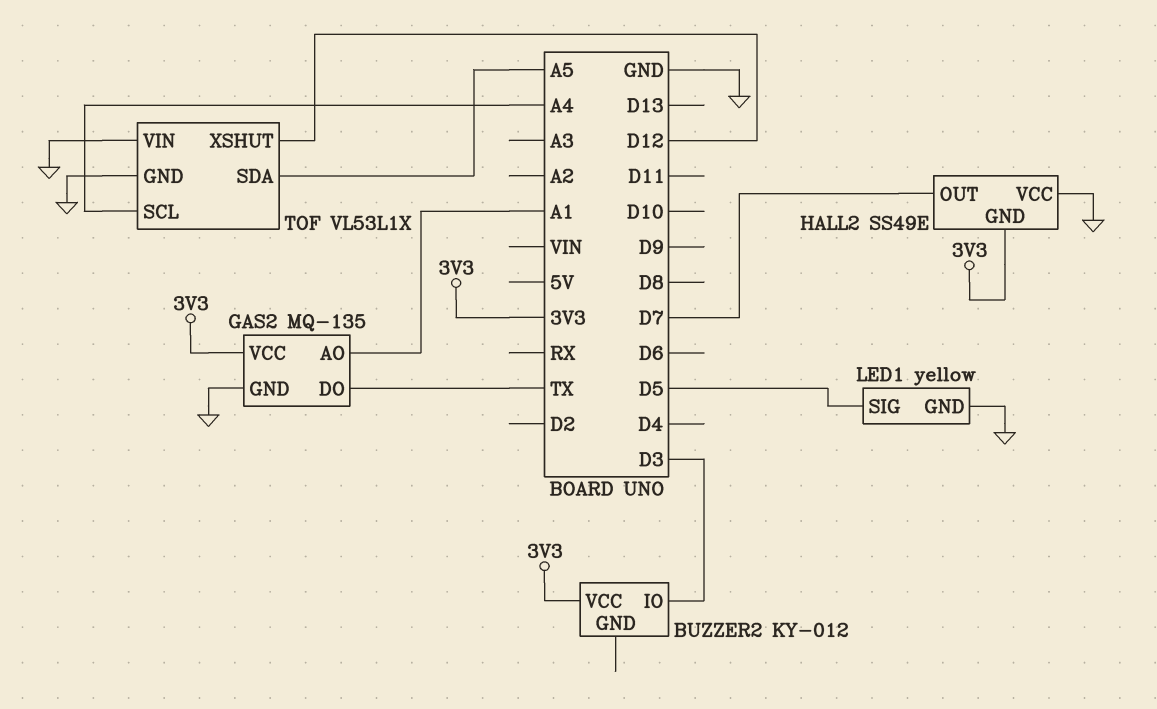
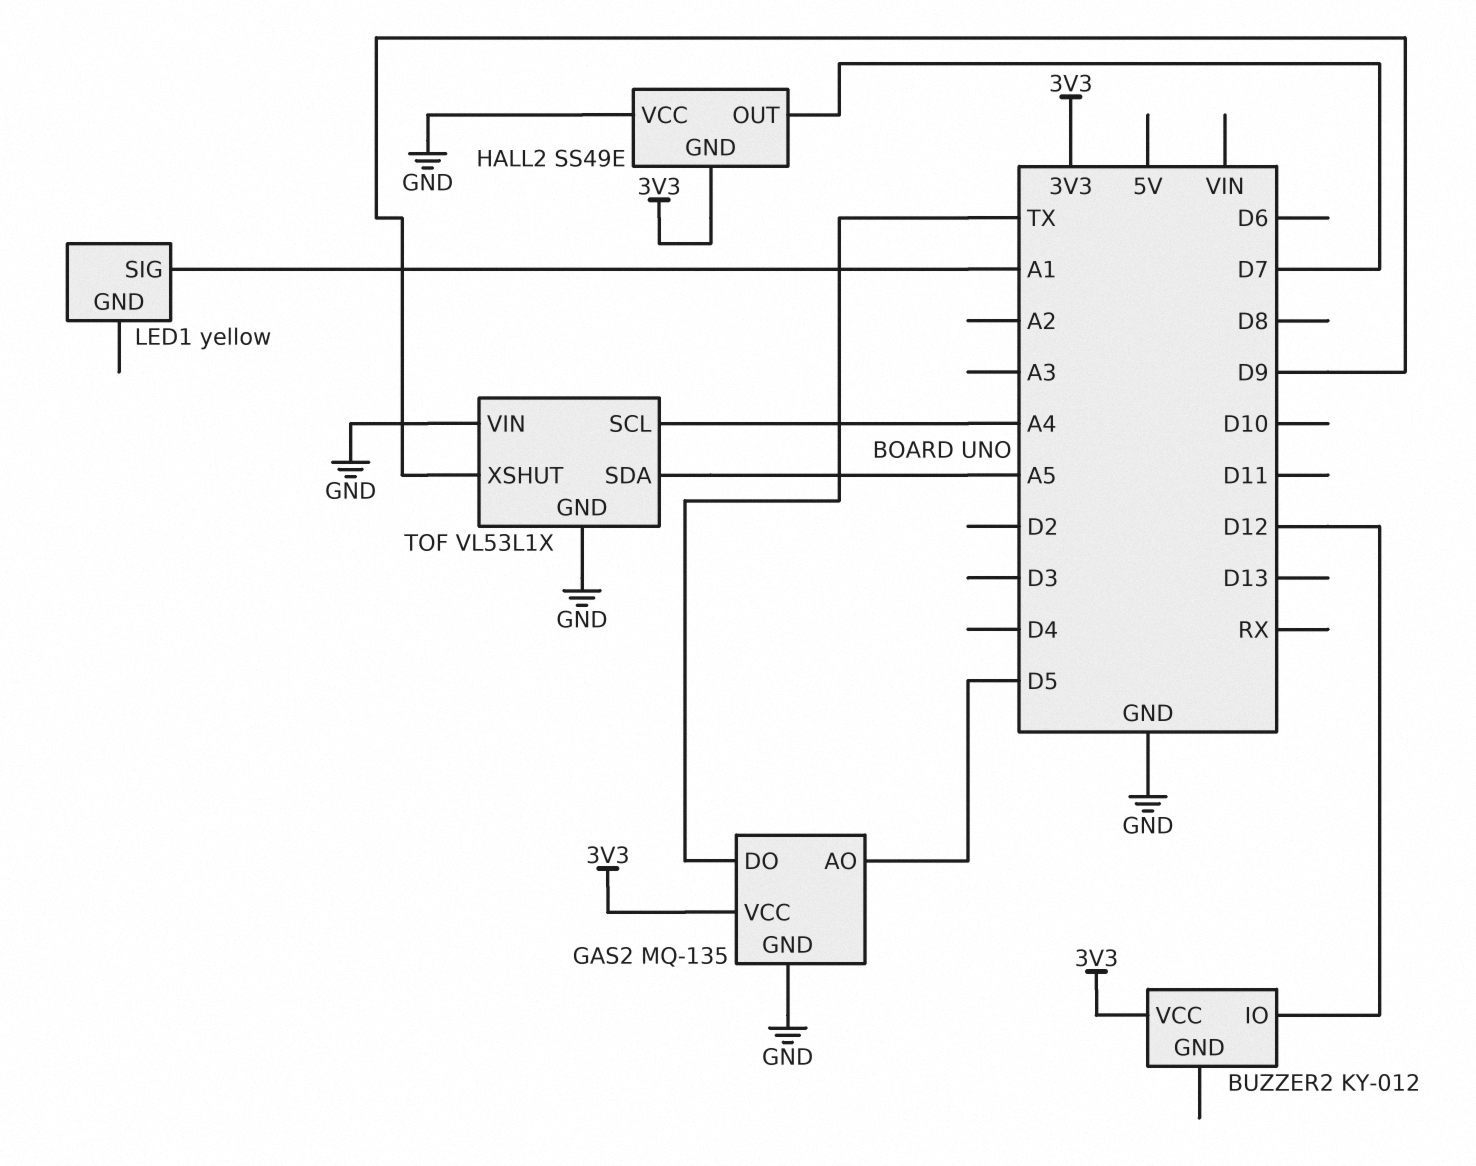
BUZZER2 pin IO: D3 -> D12
GAS2 pin AO: A1 -> D5
LED1 pin GND: GND -> none
LED1 pin SIG: D5 -> A1
TOF pin XSHUT: D12 -> D9

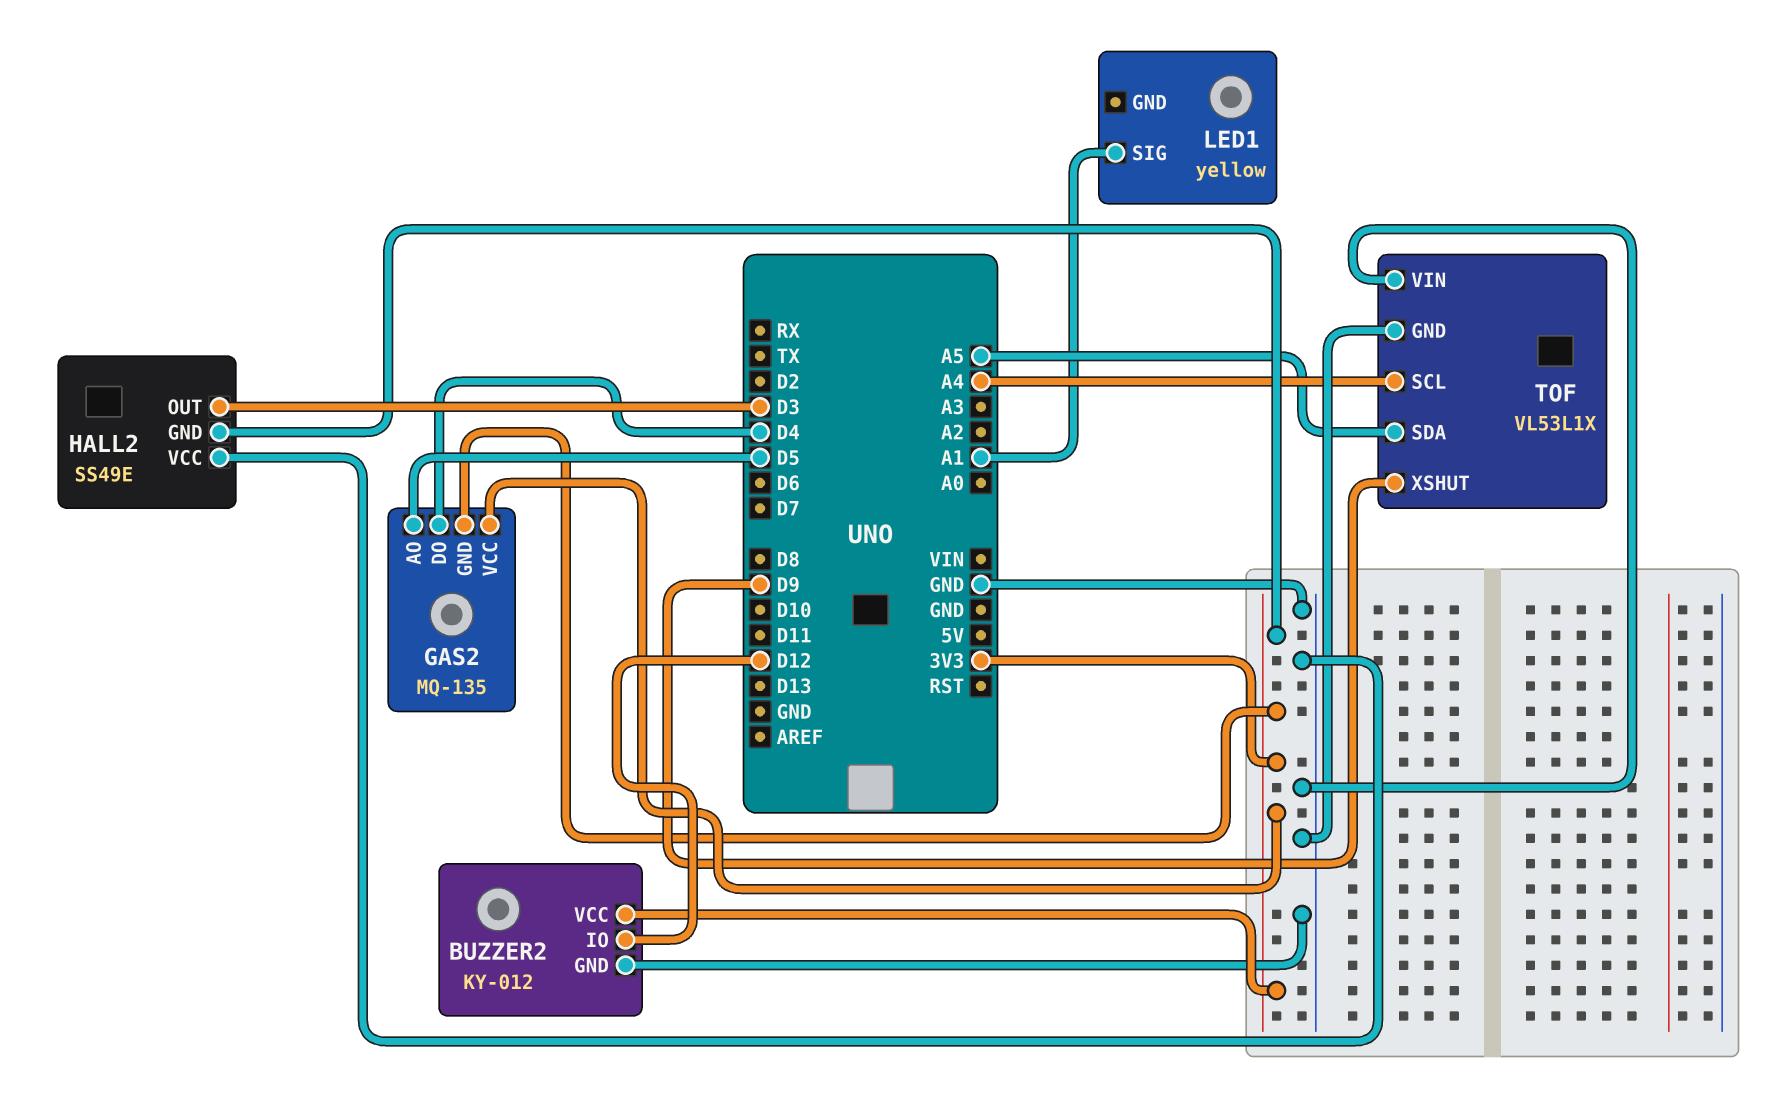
BUZZER2 pin GND: none -> GND
GAS2 pin DO: TX -> D4
GAS2 pin GND: GND -> 3V3
HALL2 pin OUT: D7 -> D3

